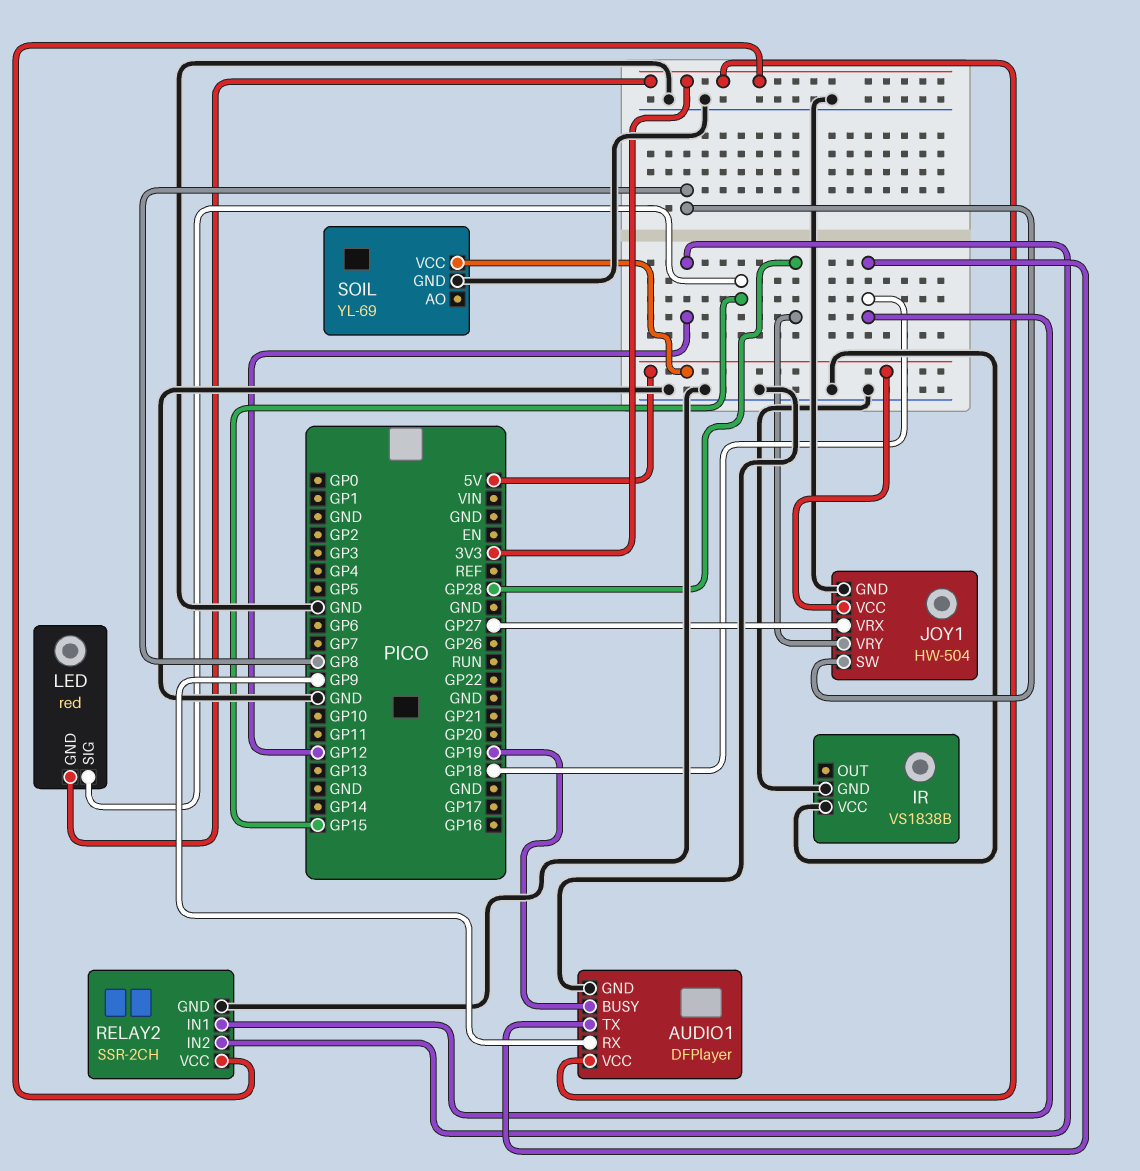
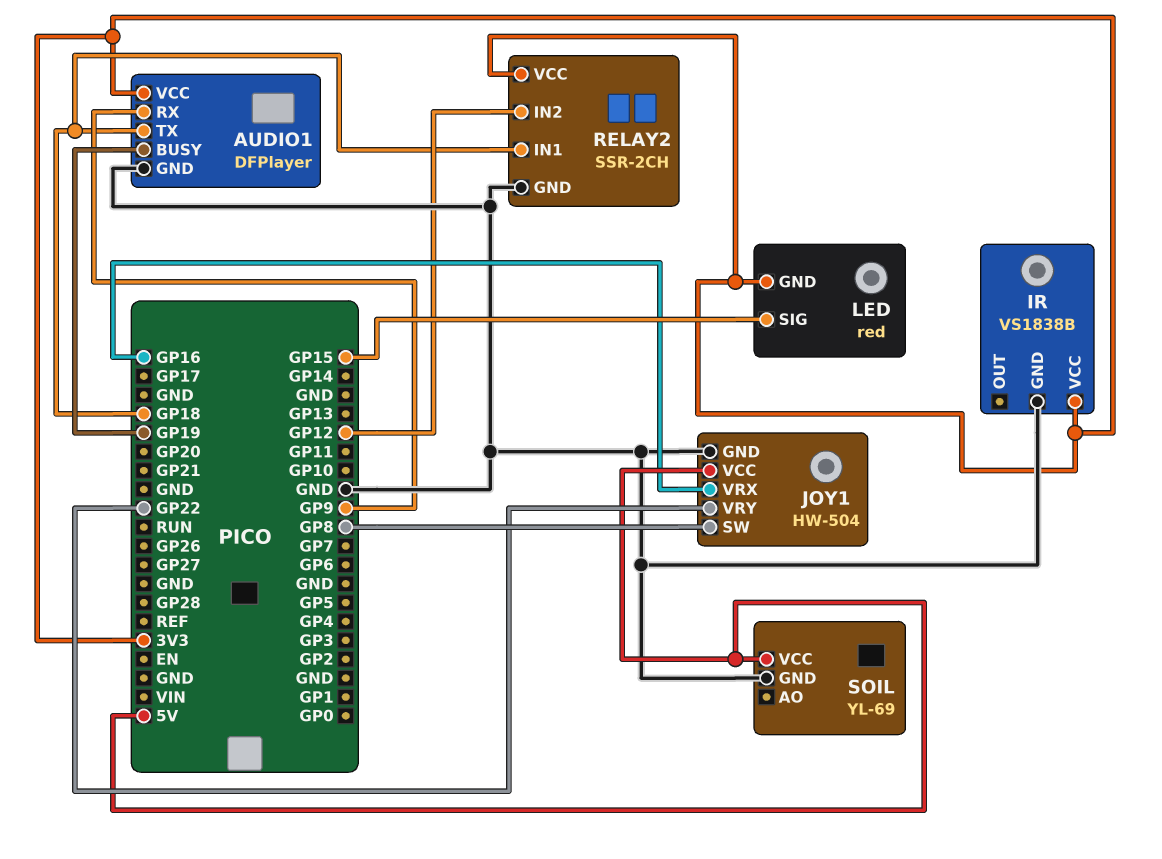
IR pin VCC: GND -> 3V3
JOY1 pin VRX: GP27 -> GP16
JOY1 pin VRY: GP28 -> GP22

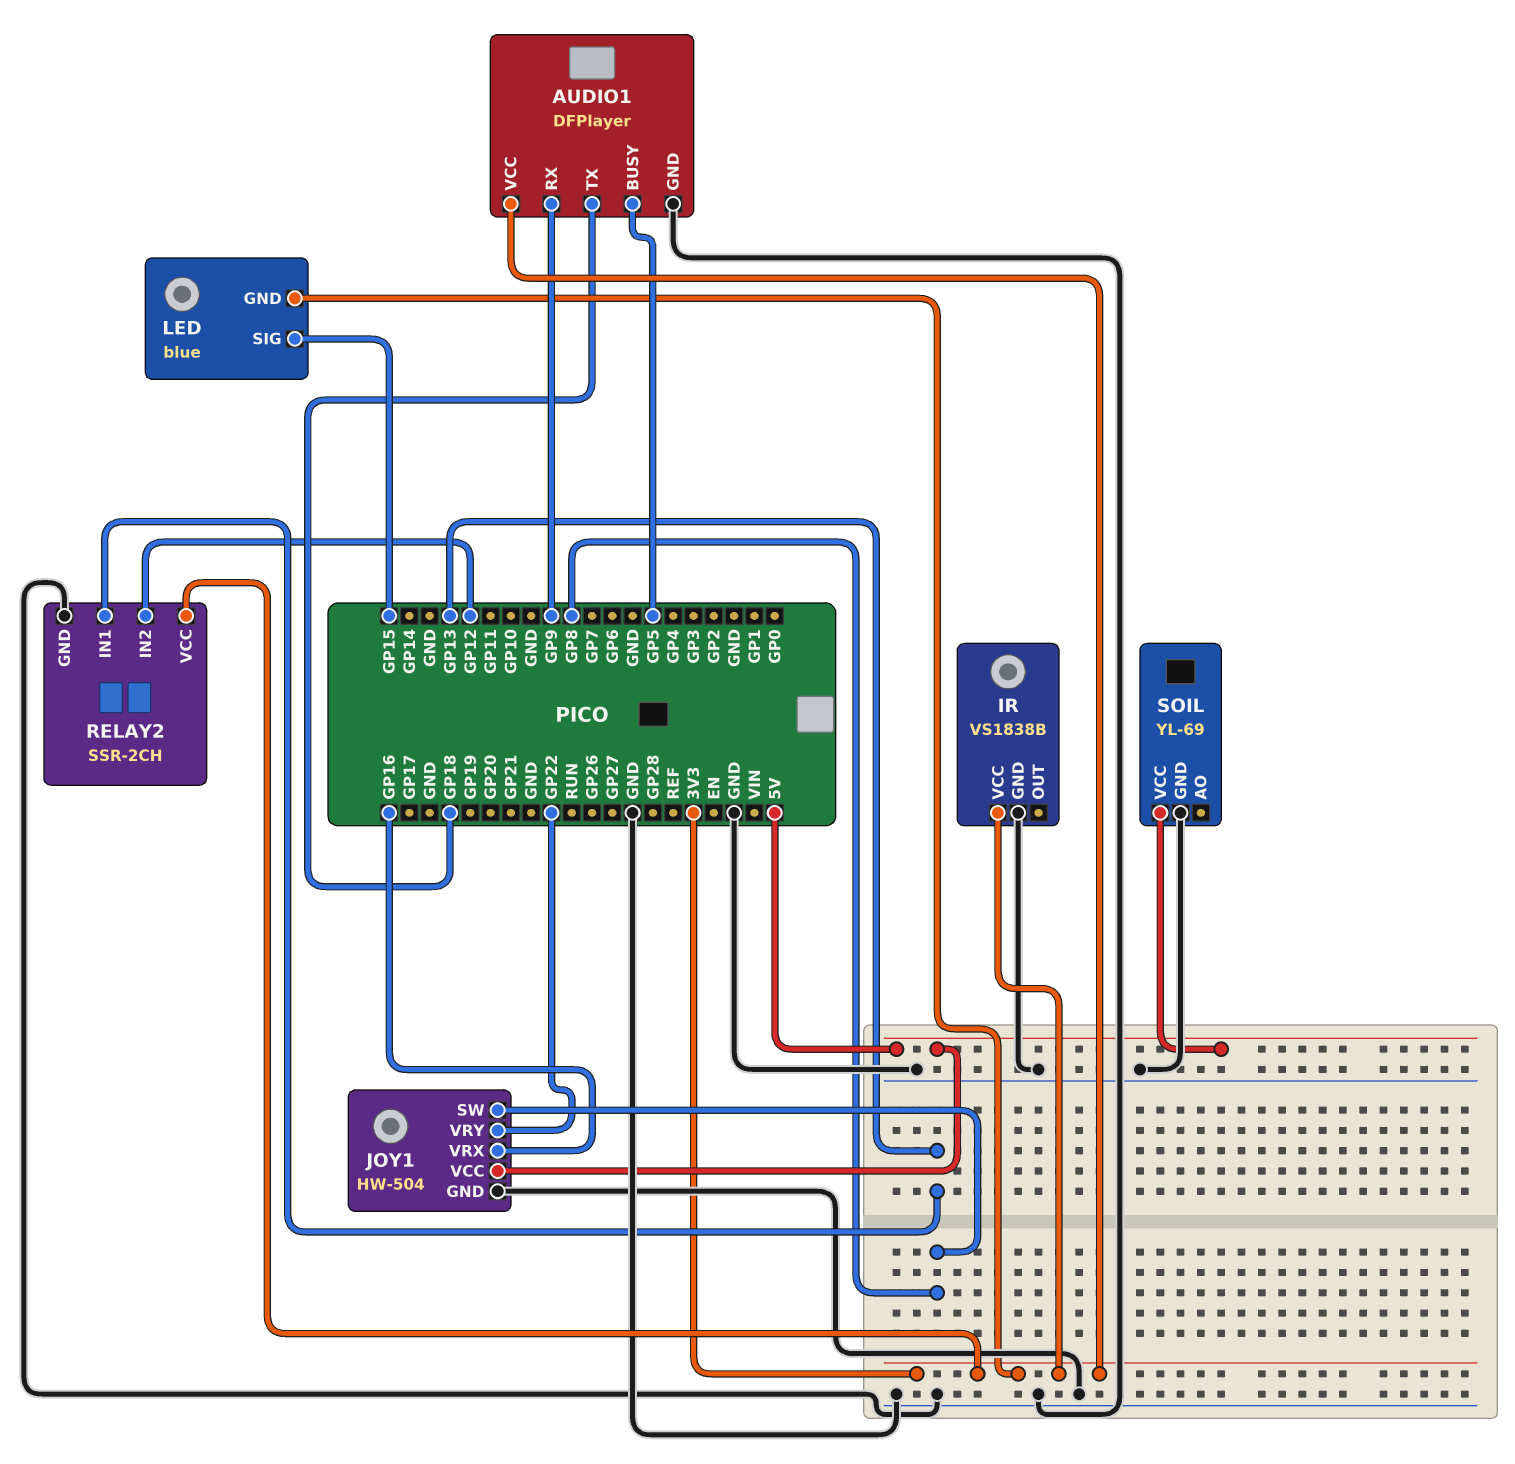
AUDIO1 pin BUSY: GP19 -> GP5
LED: red -> blue
RELAY2 pin IN1: GP18 -> GP13

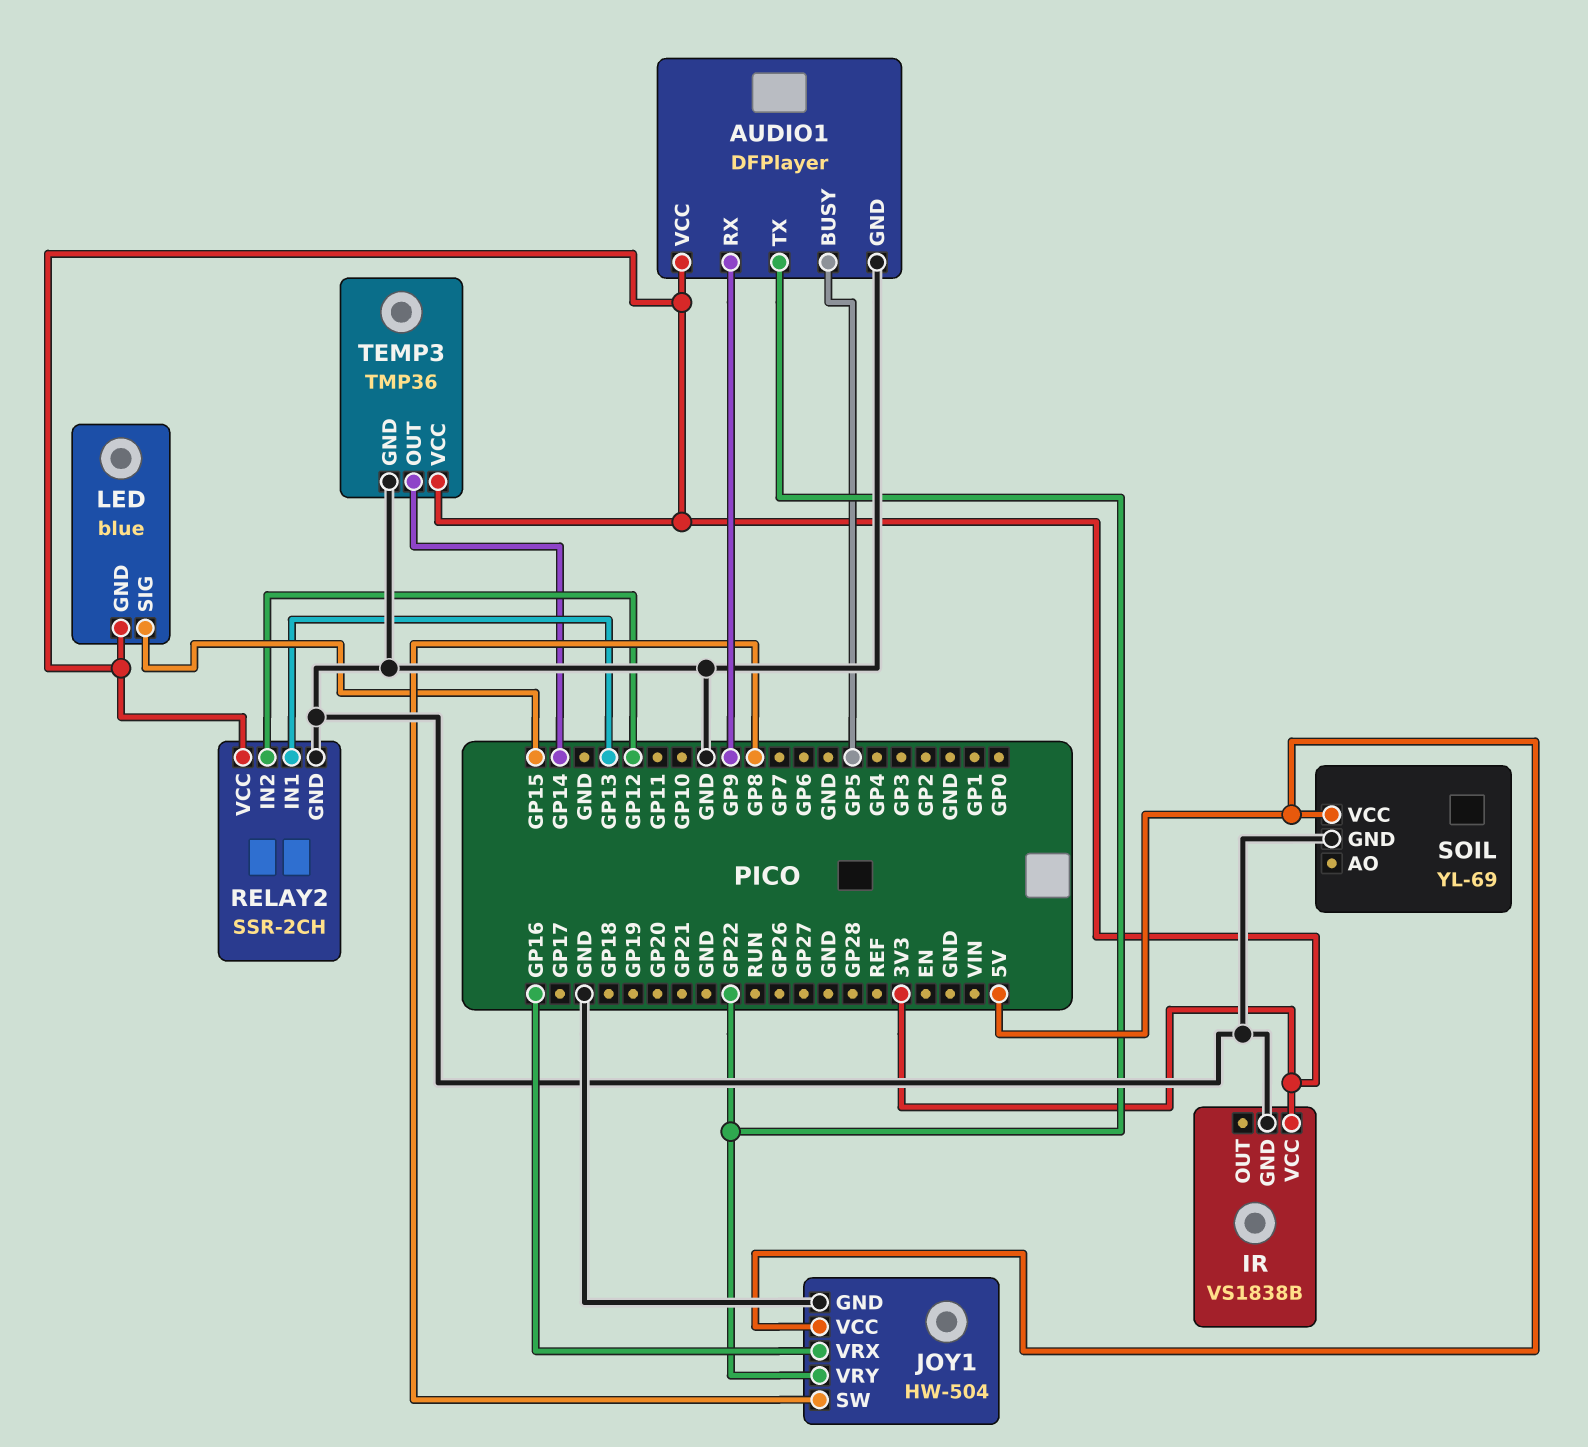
AUDIO1 pin TX: GP18 -> GP22
TEMP3: none -> TMP36
TEMP3 pin GND: none -> GND
TEMP3 pin OUT: none -> GP14
TEMP3 pin VCC: none -> 3V3

